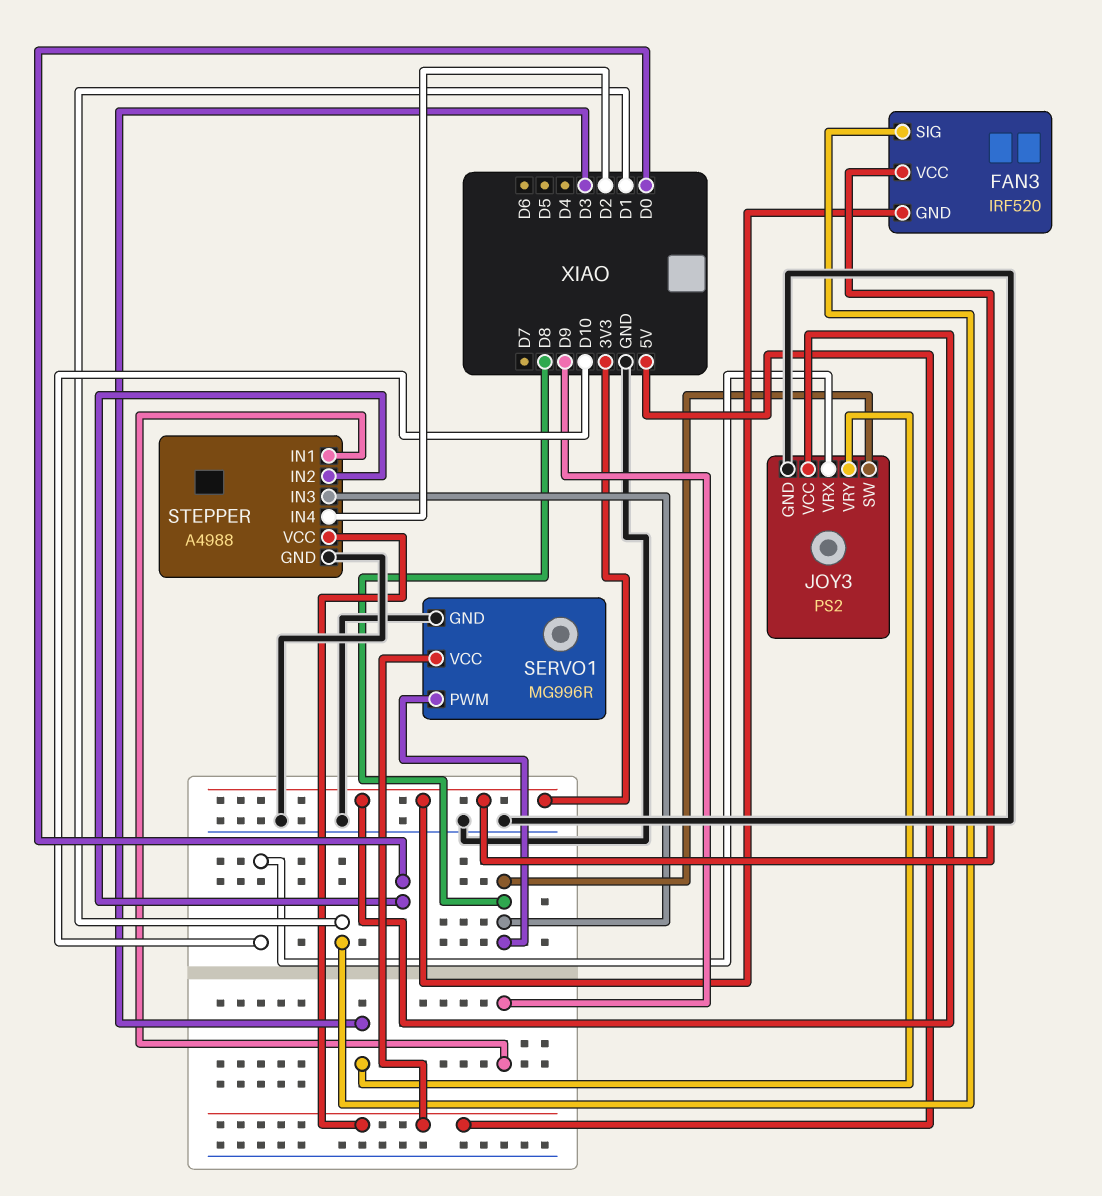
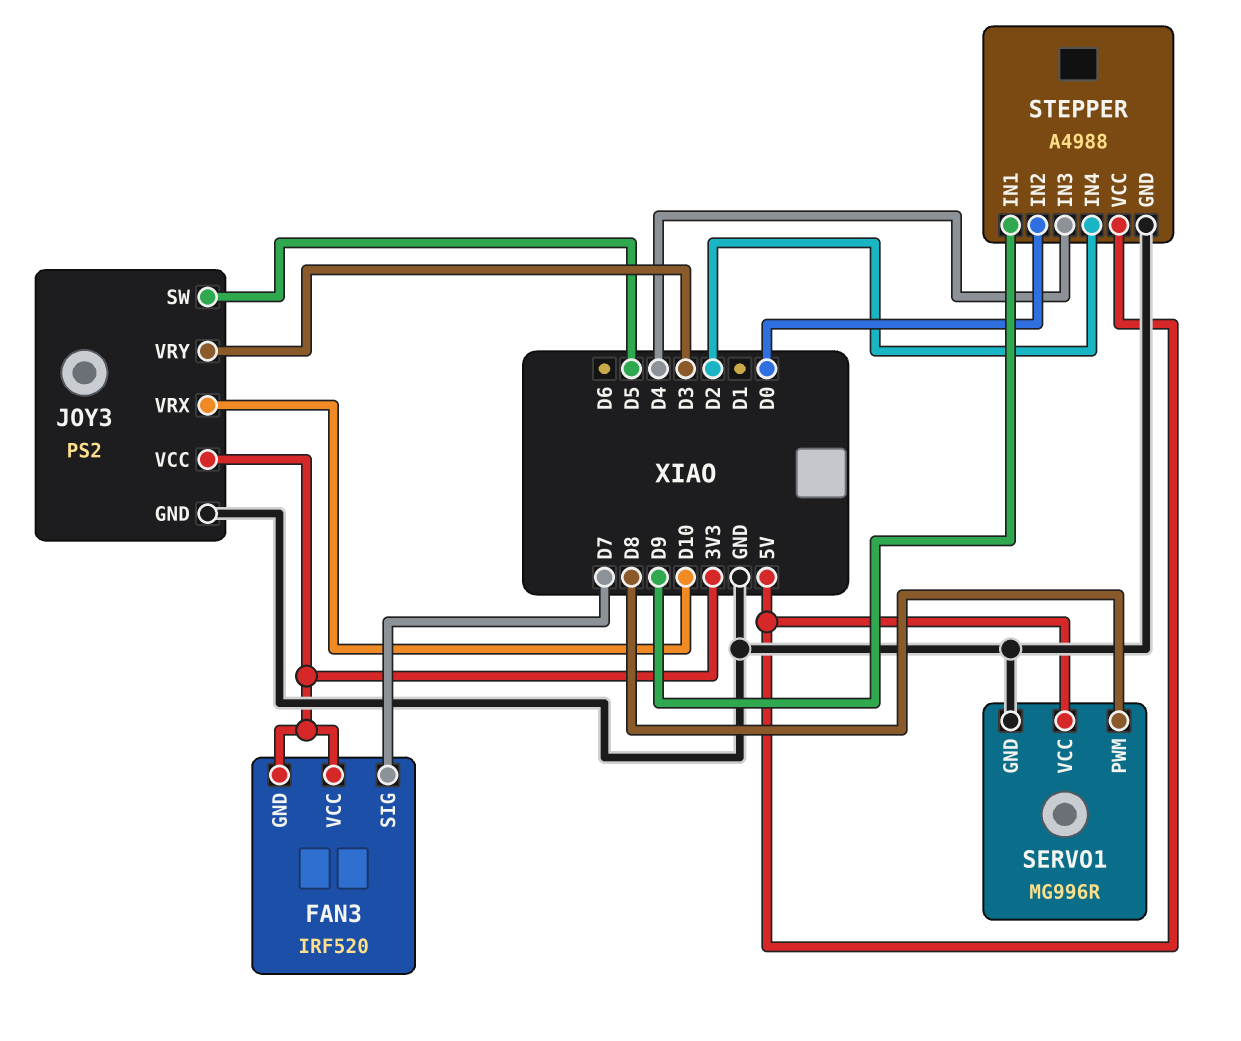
FAN3 pin SIG: D1 -> D7
JOY3 pin SW: D8 -> D5
STEPPER pin IN3: D8 -> D4

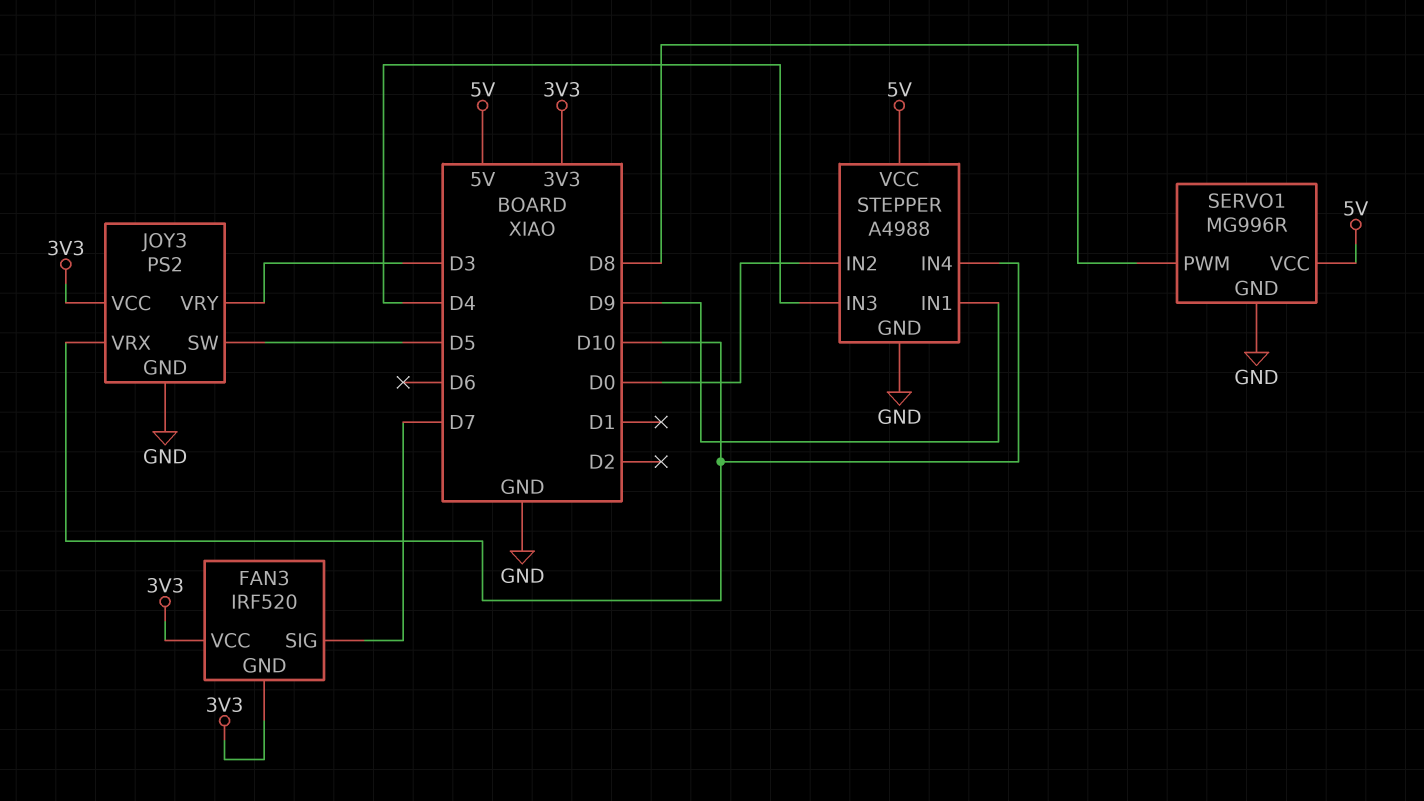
STEPPER pin IN4: D2 -> D10

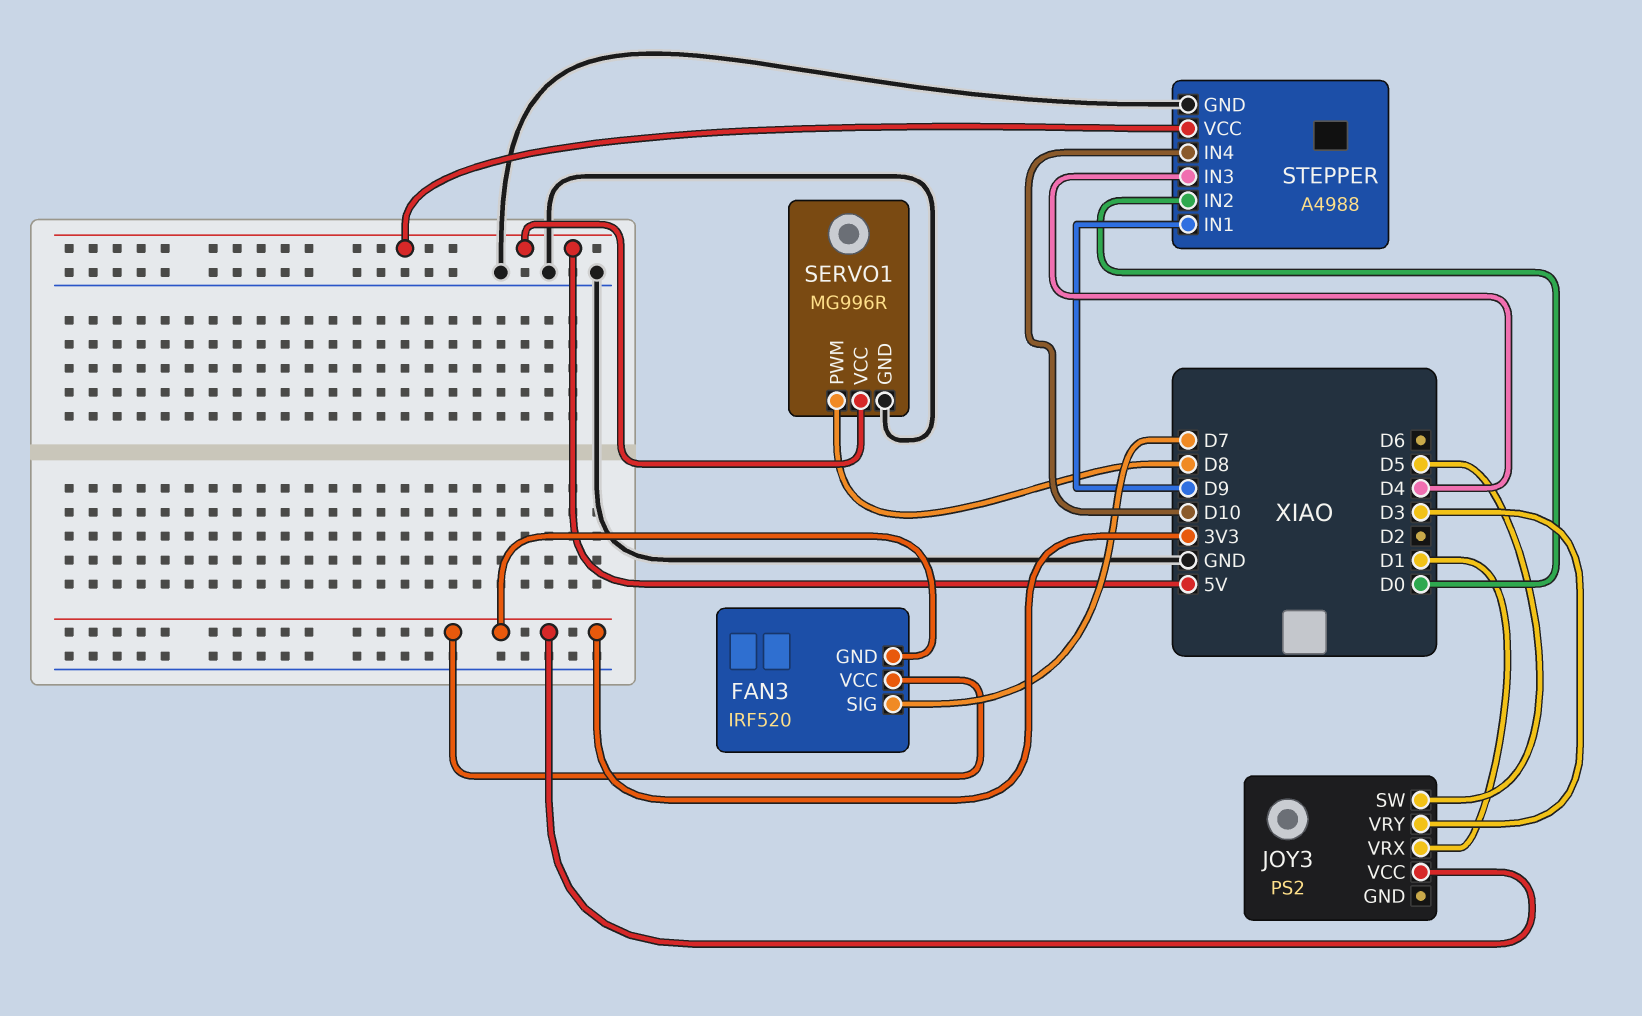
JOY3 pin GND: GND -> none
JOY3 pin VRX: D10 -> D1

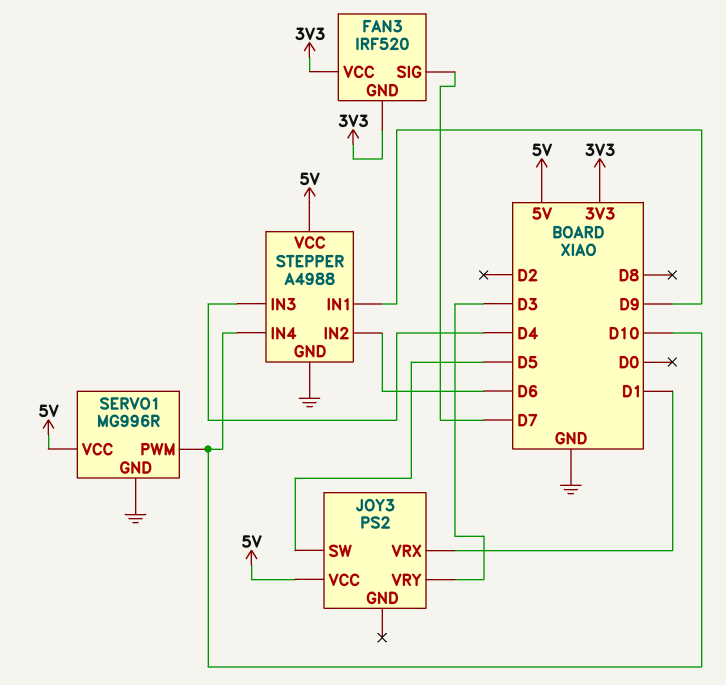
JOY3 pin VCC: 3V3 -> 5V
SERVO1 pin PWM: D8 -> D10
STEPPER pin IN2: D0 -> D6

